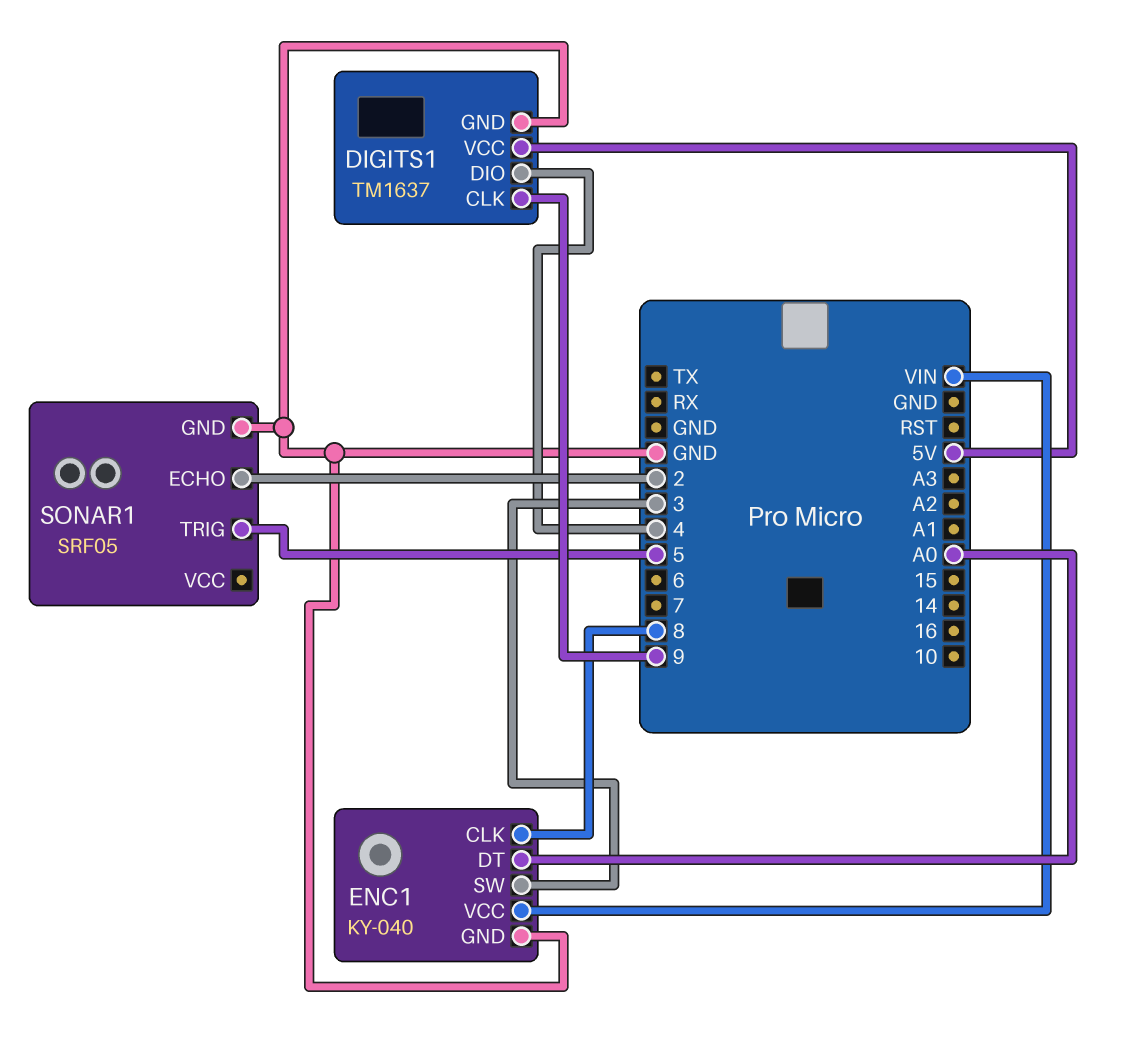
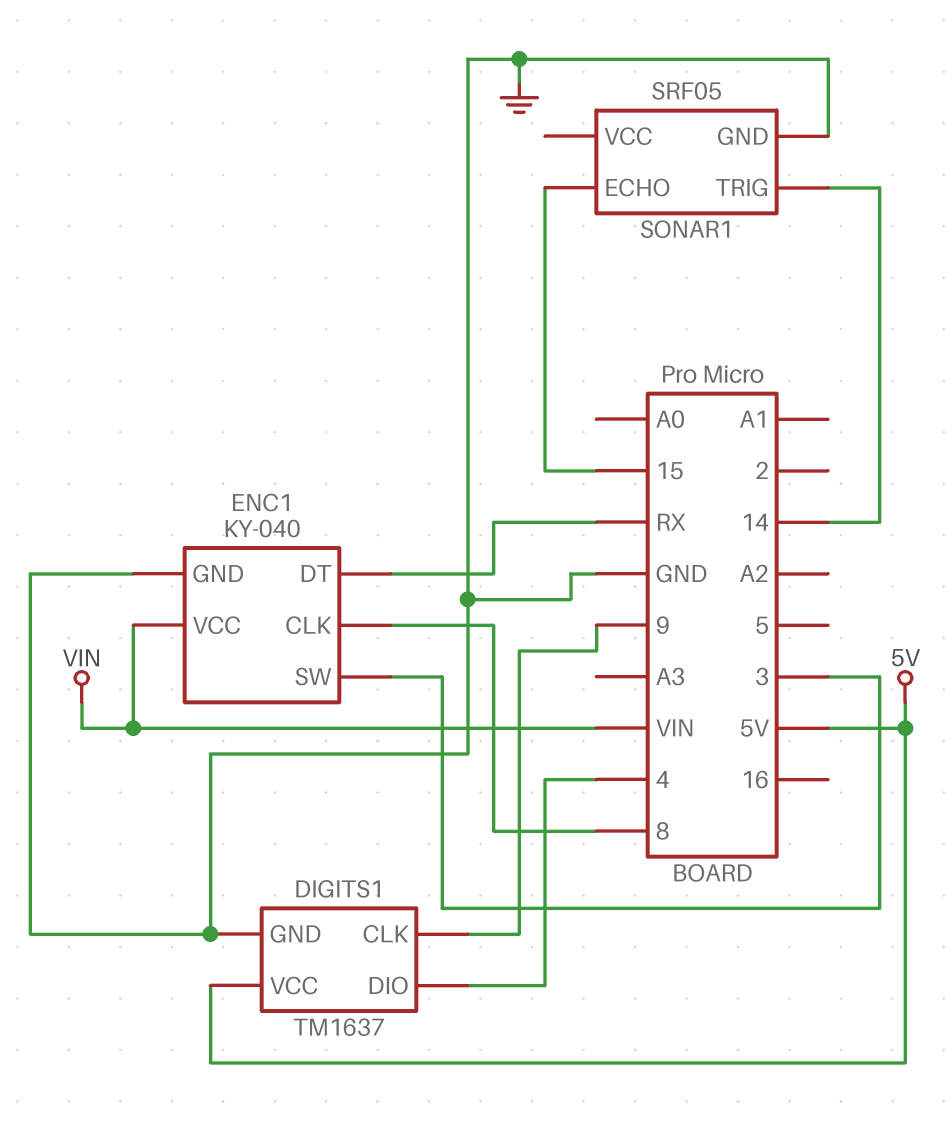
ENC1 pin DT: A0 -> RX
SONAR1 pin ECHO: 2 -> 15
SONAR1 pin TRIG: 5 -> 14

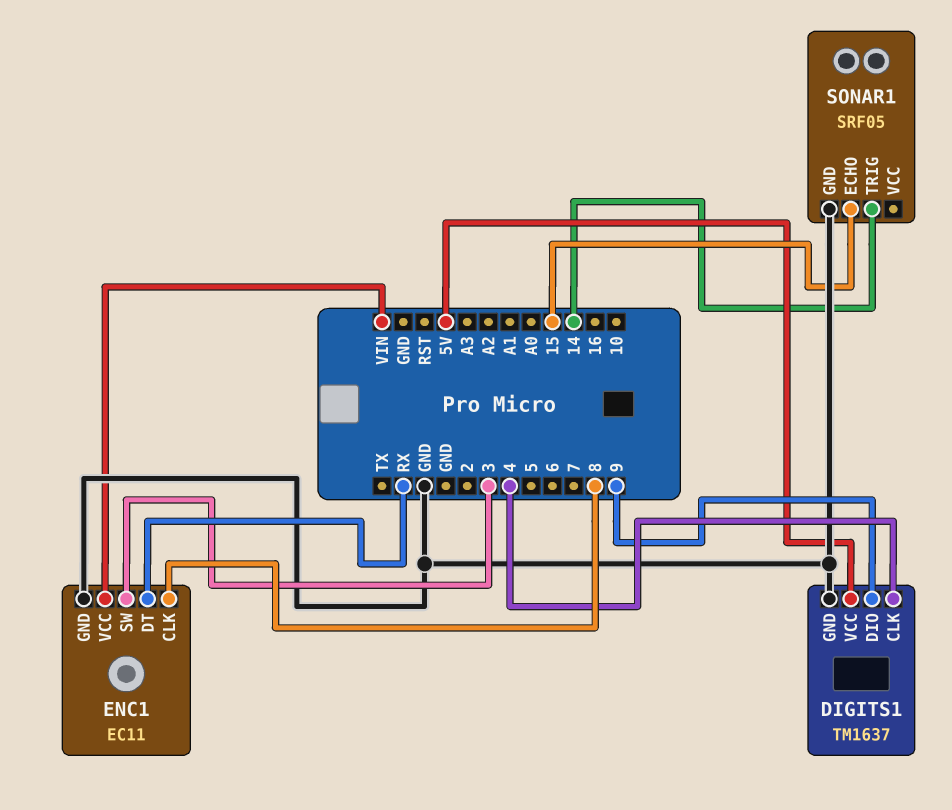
DIGITS1 pin CLK: 9 -> 4
DIGITS1 pin DIO: 4 -> 9
ENC1: KY-040 -> EC11

